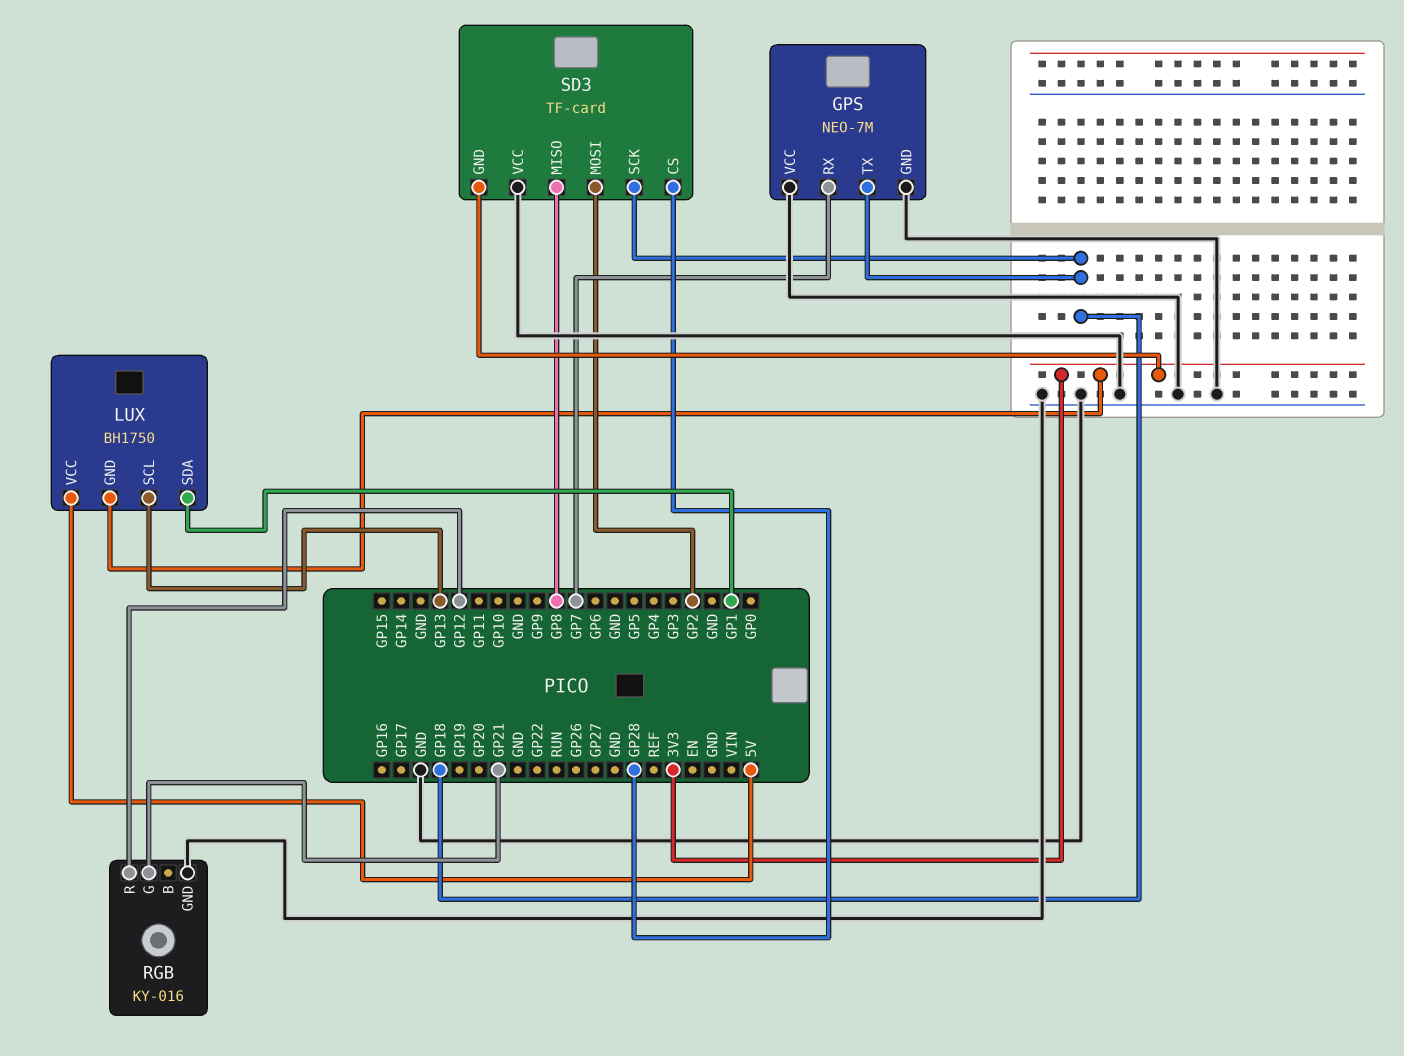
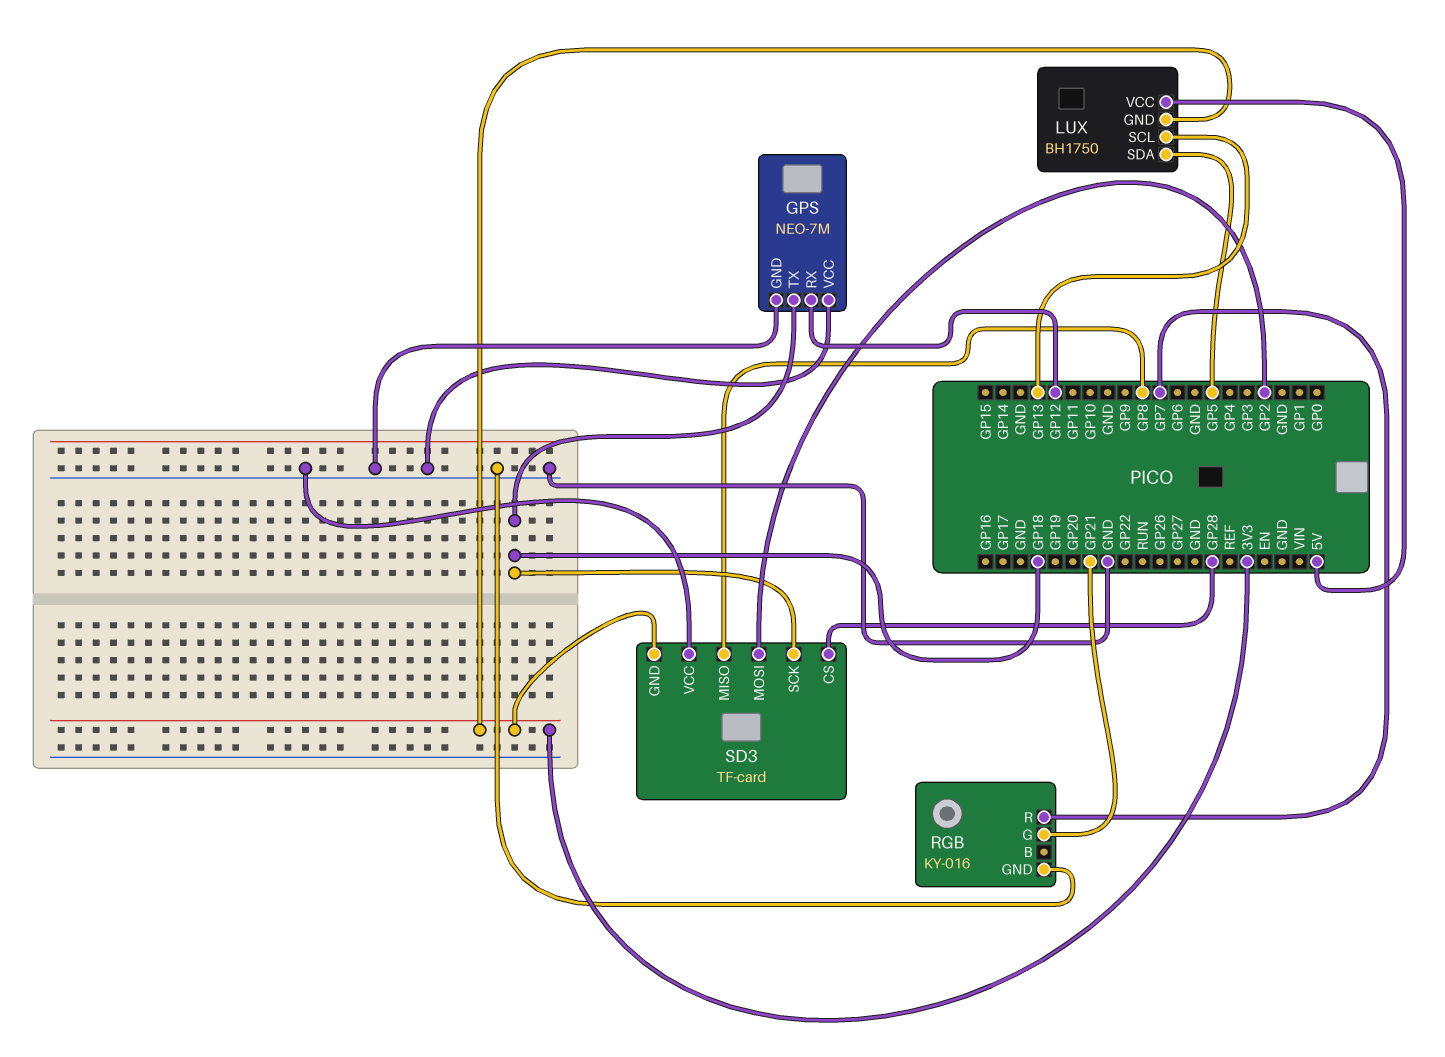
GPS pin RX: GP7 -> GP12
LUX pin SDA: GP1 -> GP5
RGB pin R: GP12 -> GP7

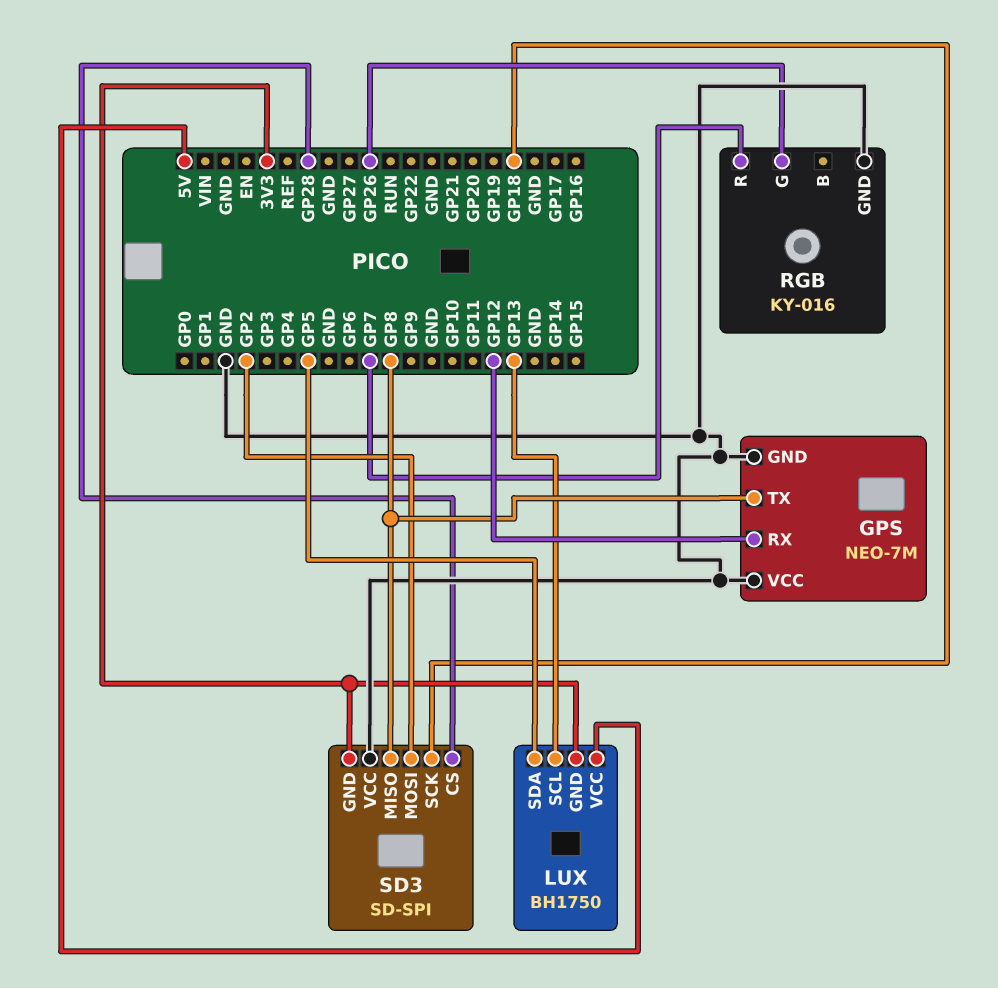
GPS pin TX: GP18 -> GP8
RGB pin G: GP21 -> GP26
SD3: TF-card -> SD-SPI

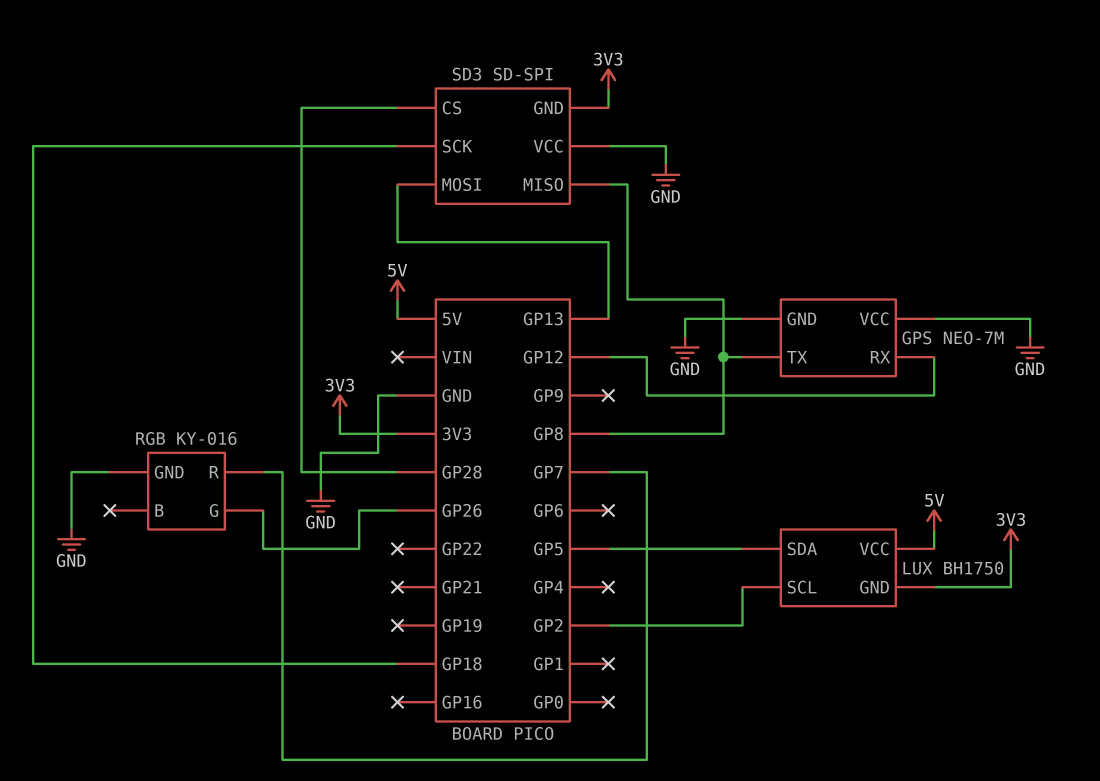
LUX pin SCL: GP13 -> GP2
SD3 pin MOSI: GP2 -> GP13

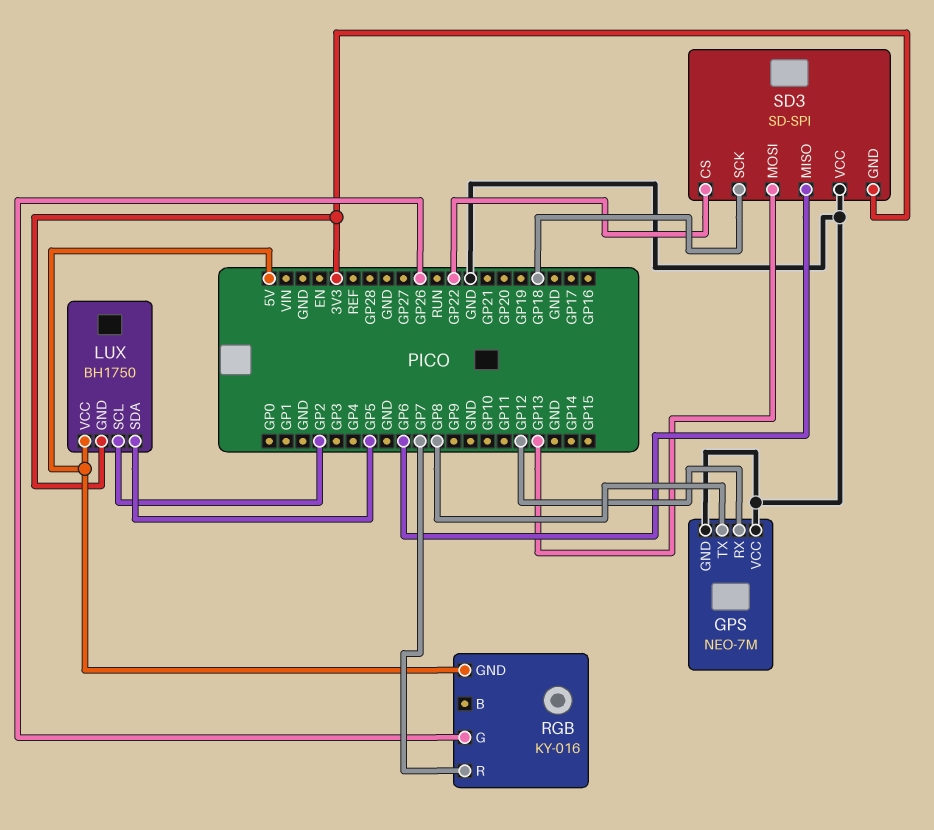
RGB pin GND: GND -> 5V
SD3 pin CS: GP28 -> GP22
SD3 pin MISO: GP8 -> GP6

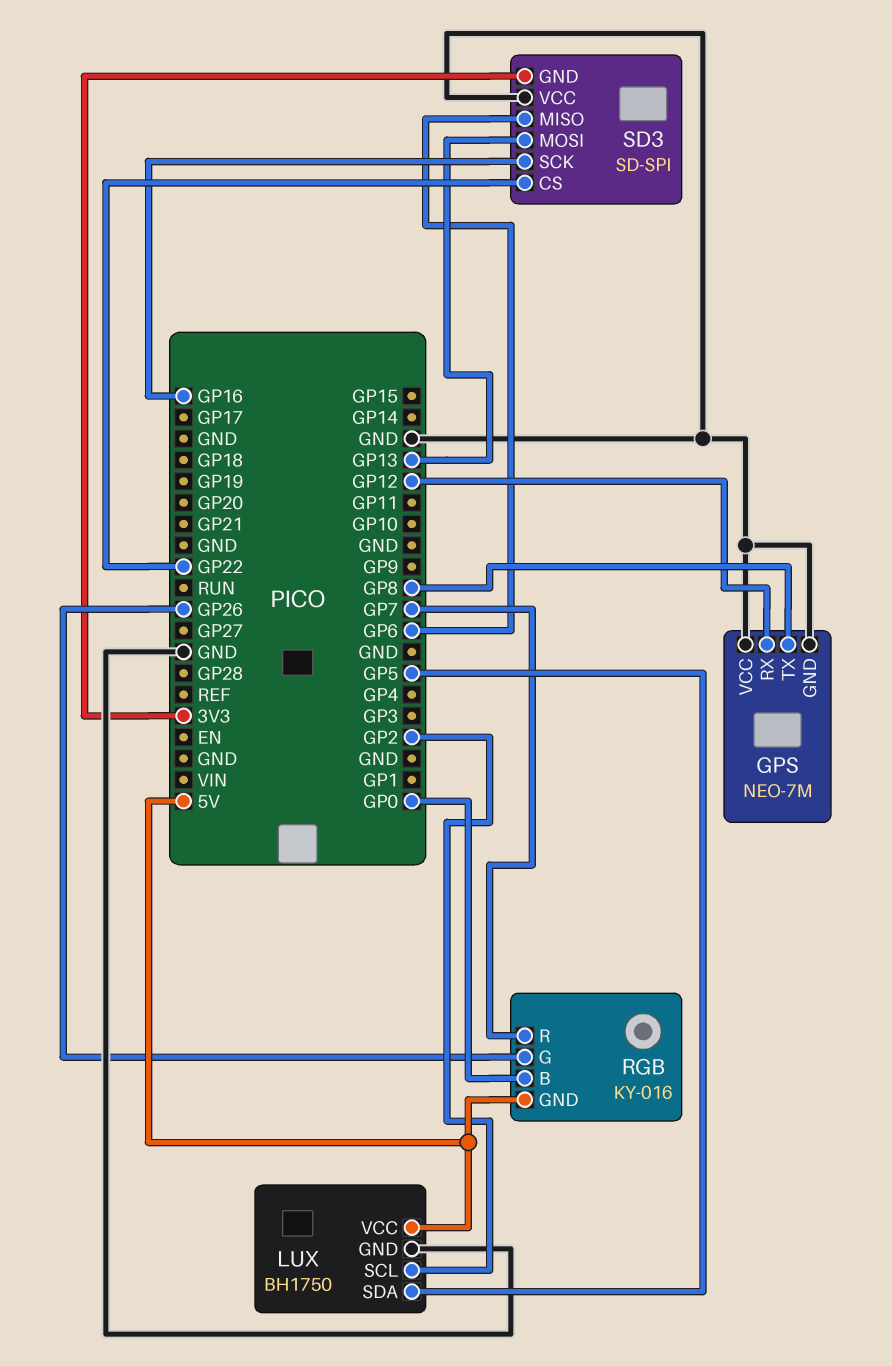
LUX pin GND: 3V3 -> GND
RGB pin B: none -> GP0
SD3 pin SCK: GP18 -> GP16

